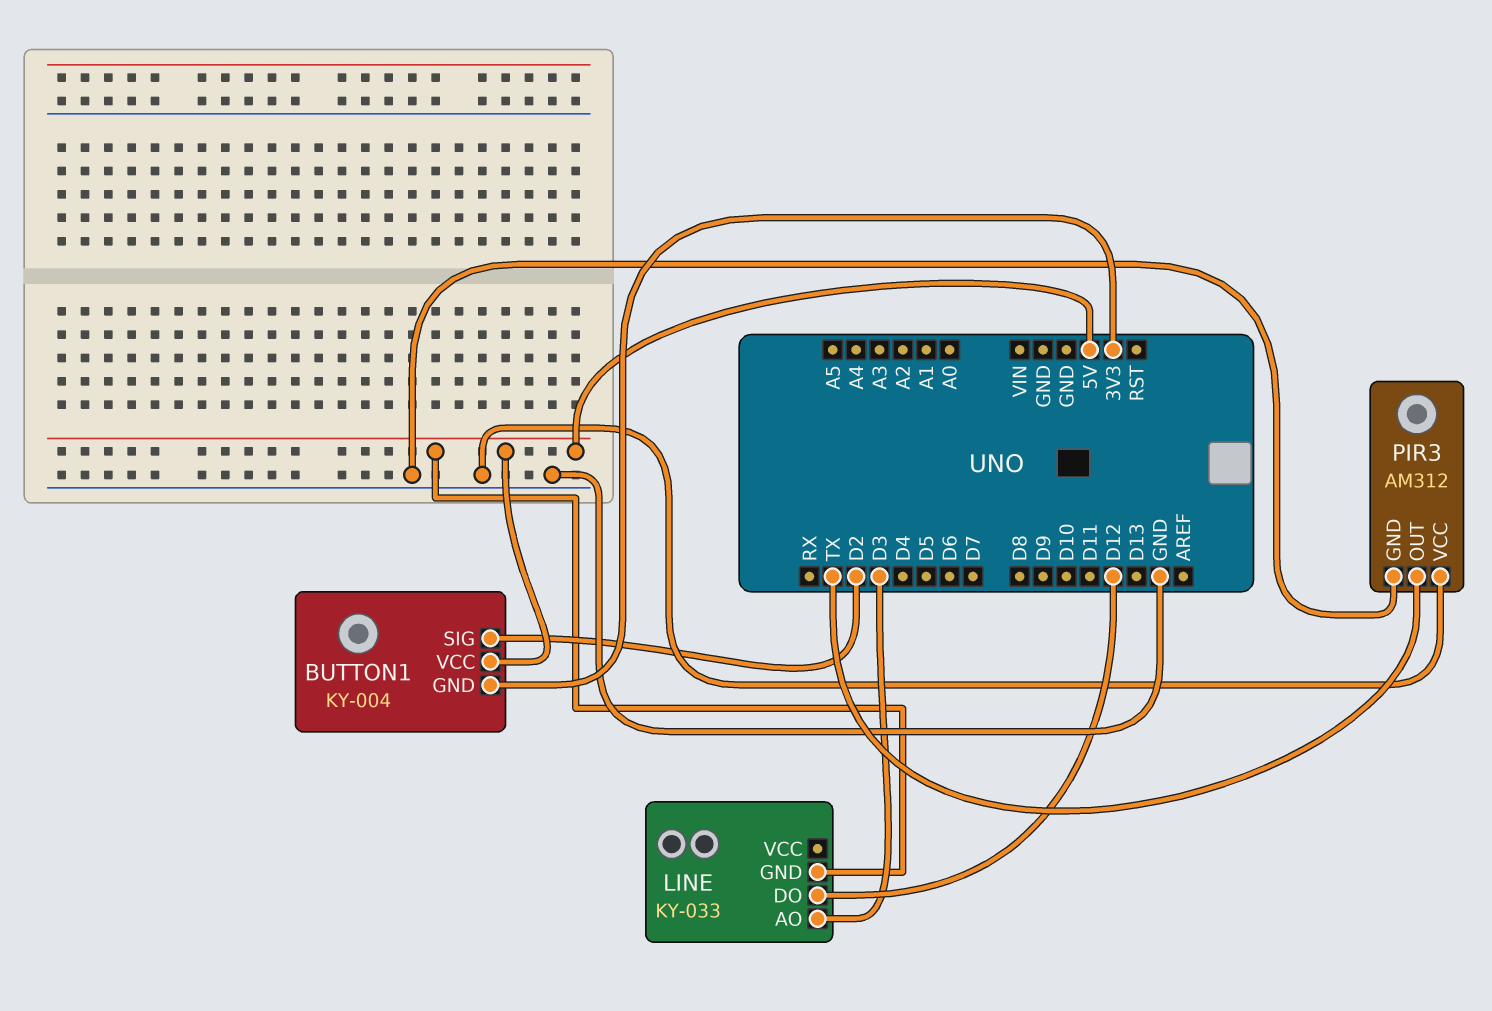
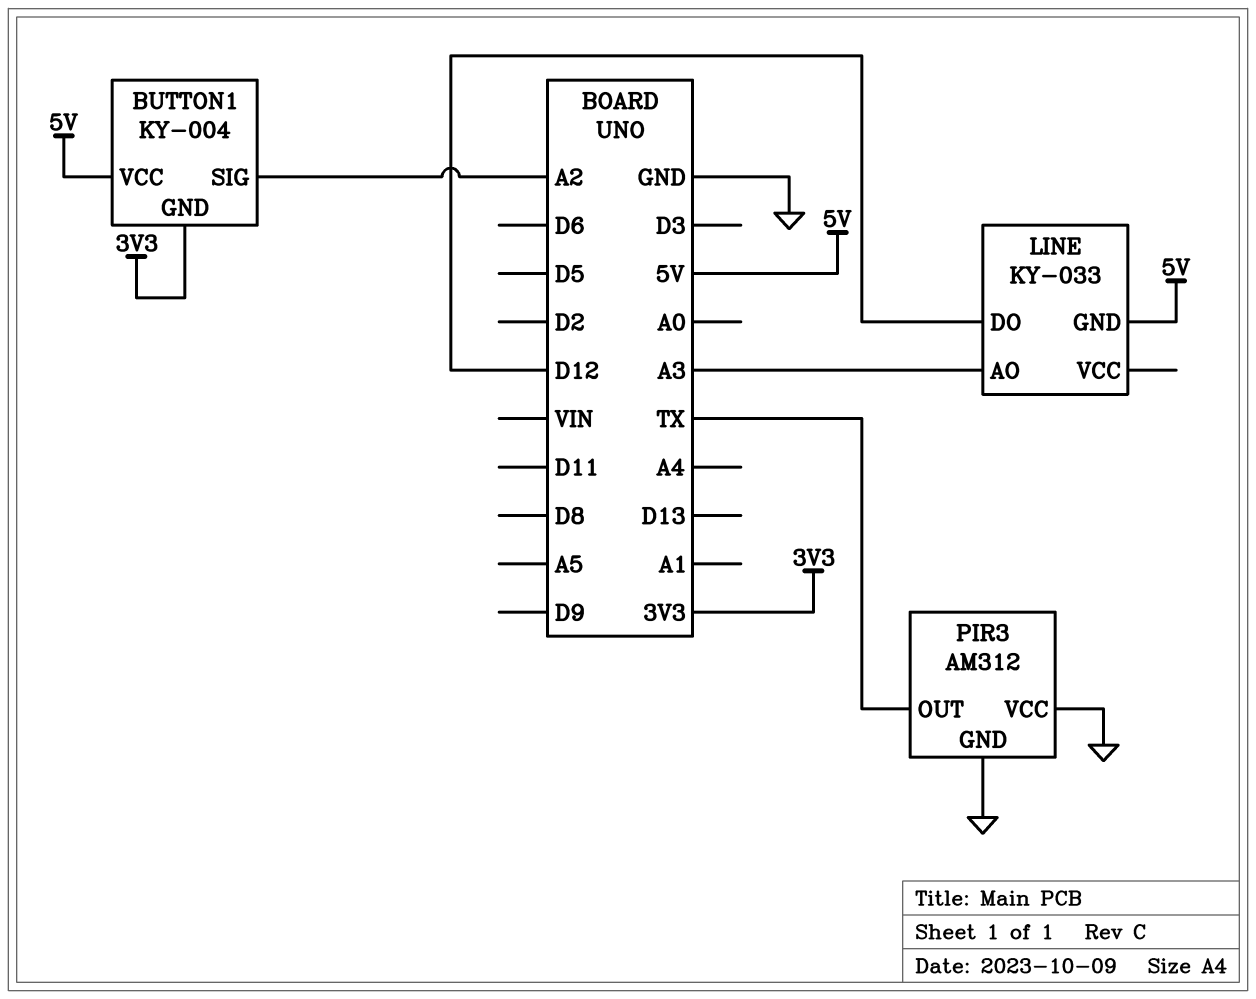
BUTTON1 pin SIG: D2 -> A2
LINE pin AO: D3 -> A3

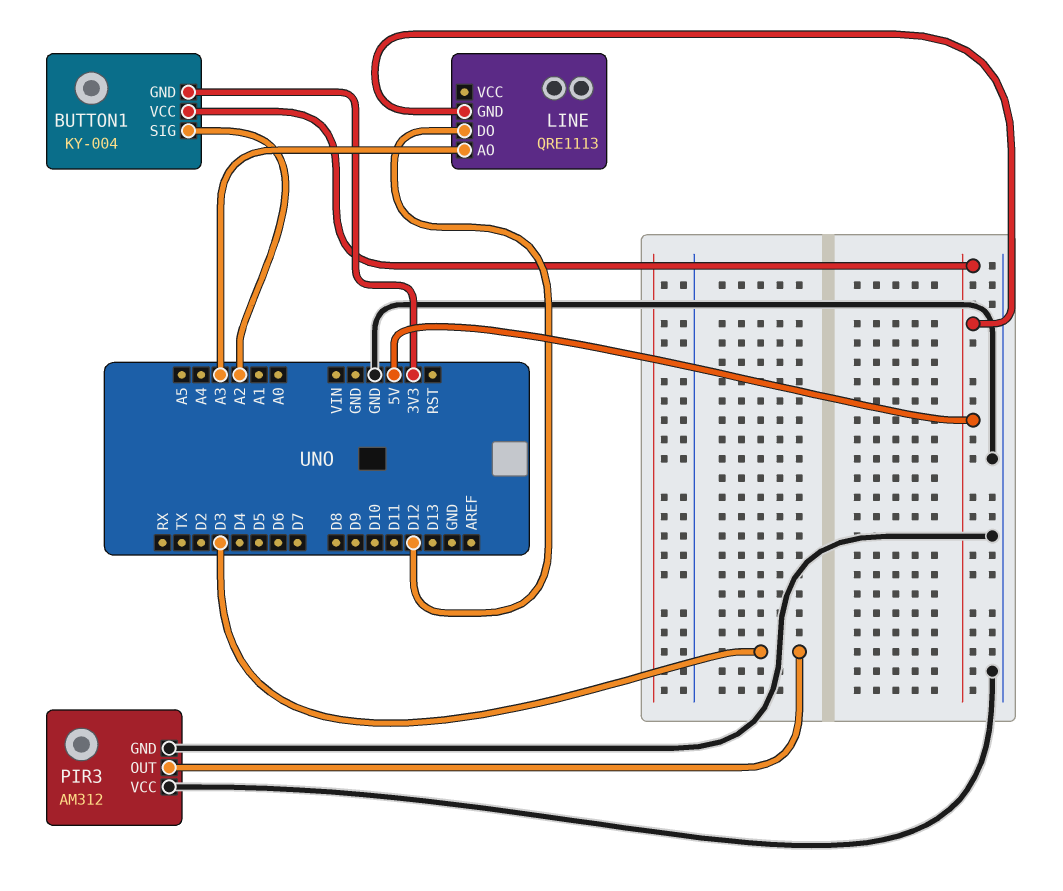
LINE: KY-033 -> QRE1113
PIR3 pin OUT: TX -> D3

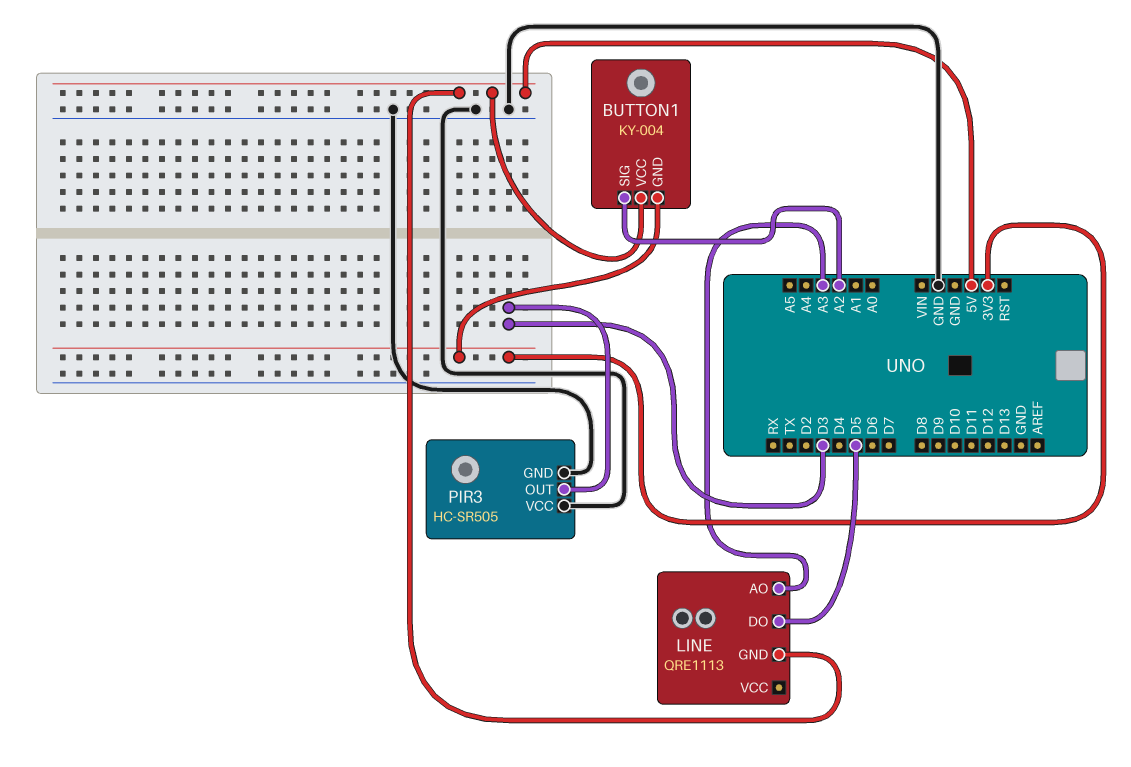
LINE pin DO: D12 -> D5
PIR3: AM312 -> HC-SR505

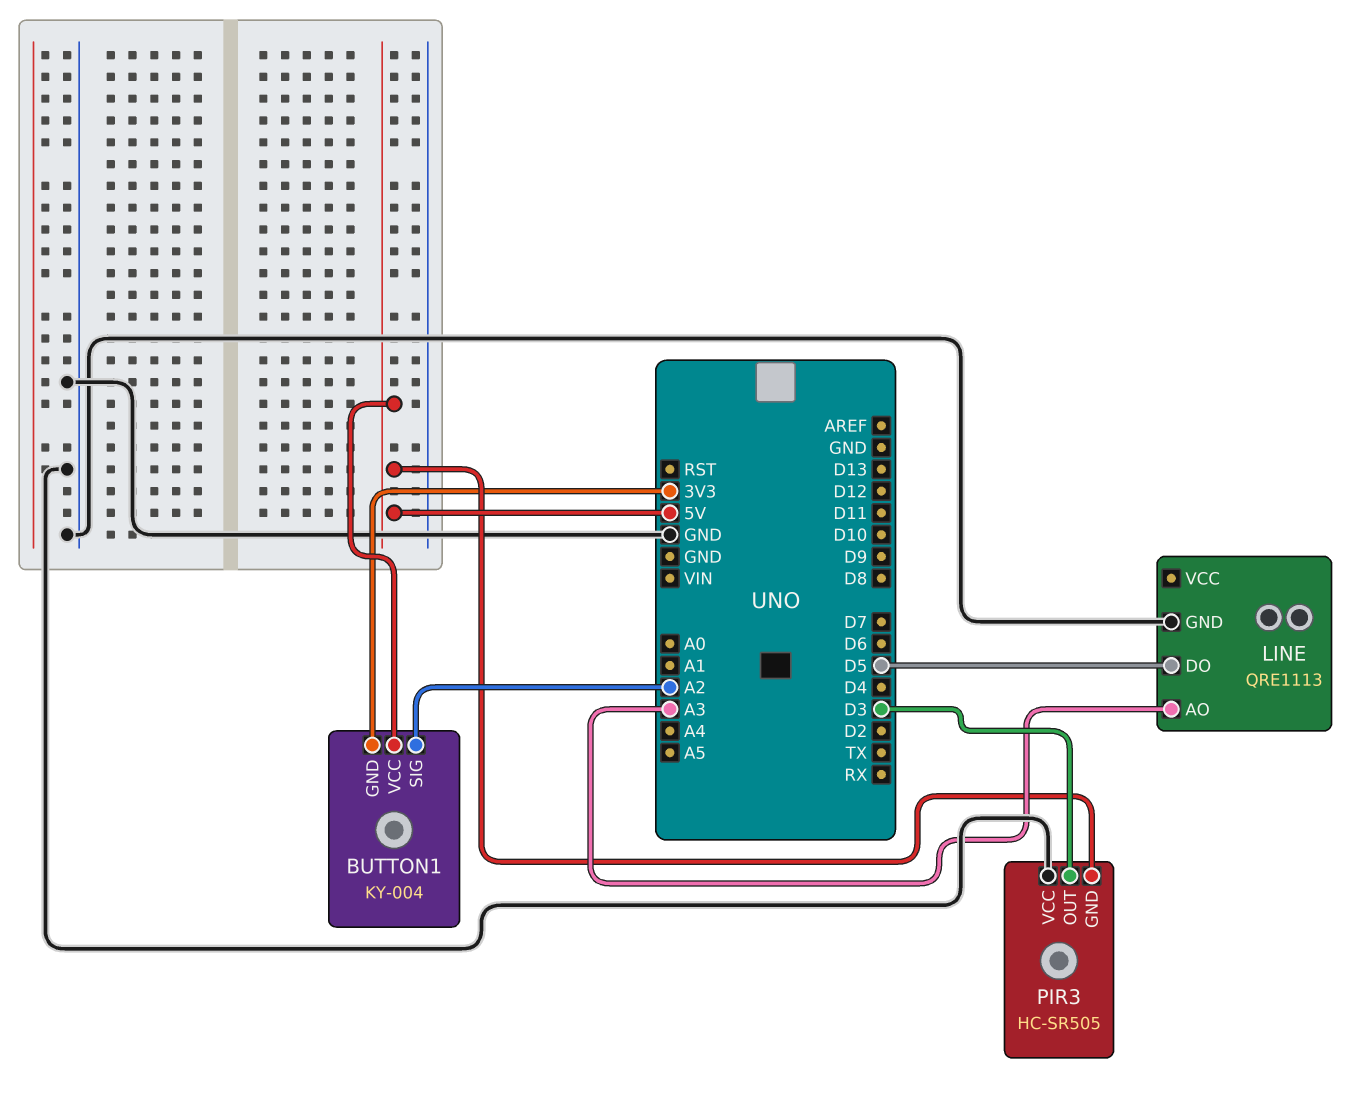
LINE pin GND: 5V -> GND
PIR3 pin GND: GND -> 5V

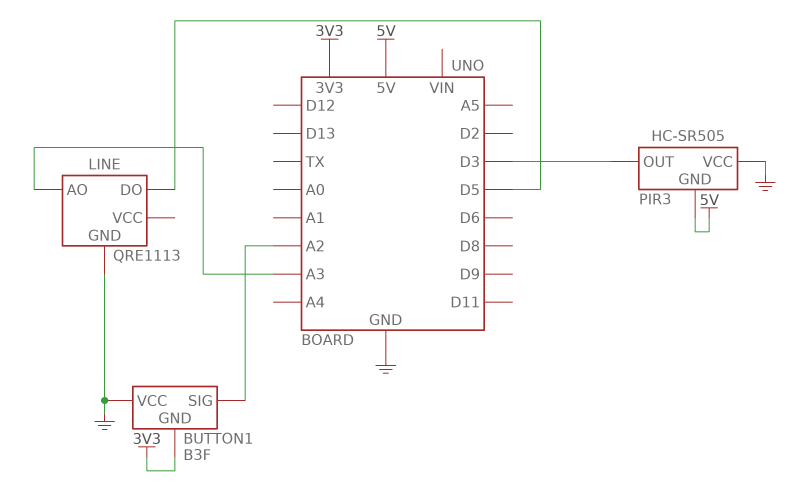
BUTTON1: KY-004 -> B3F
BUTTON1 pin VCC: 5V -> GND

